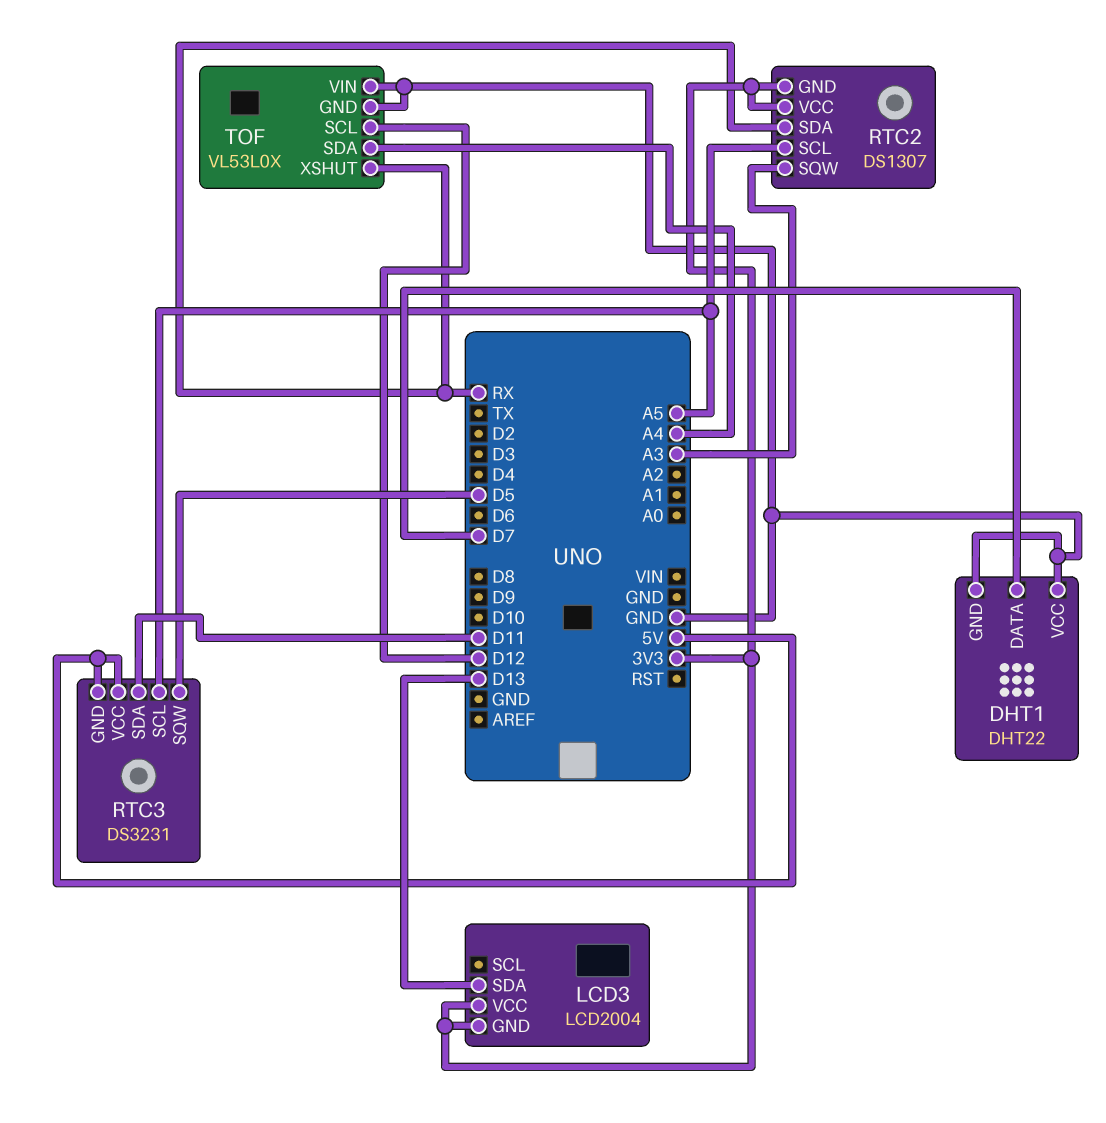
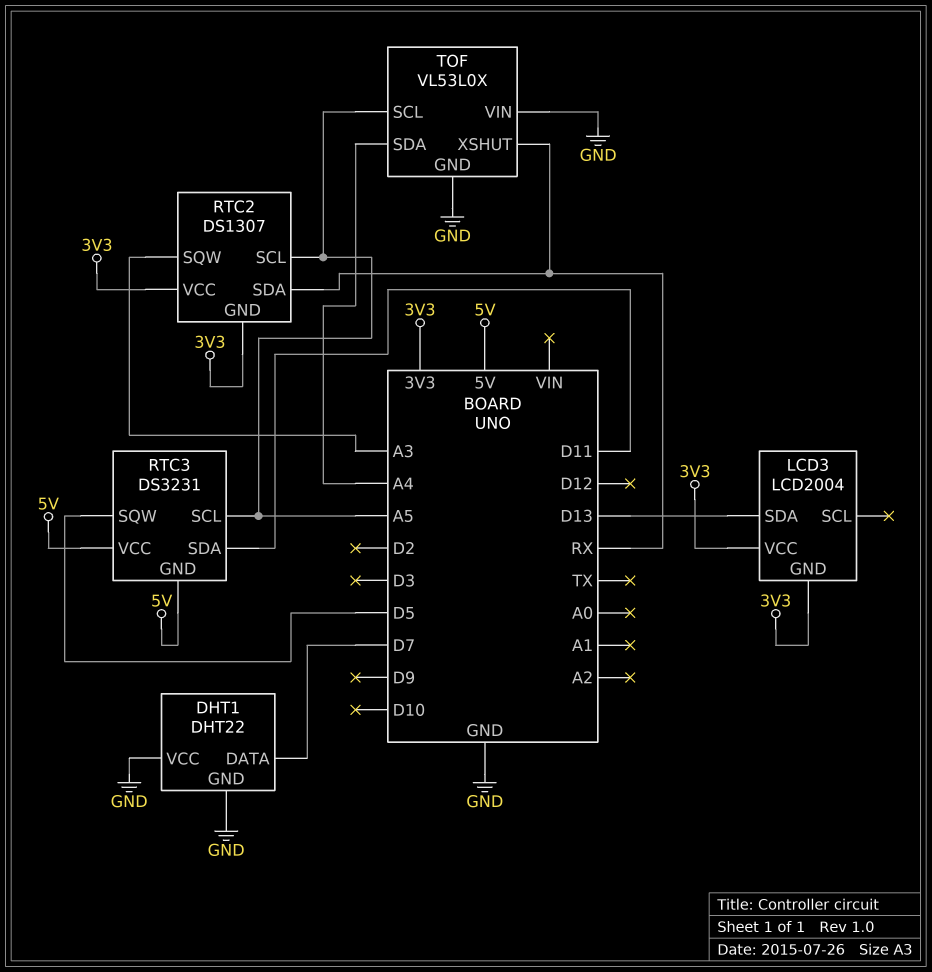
TOF pin SCL: D12 -> A5

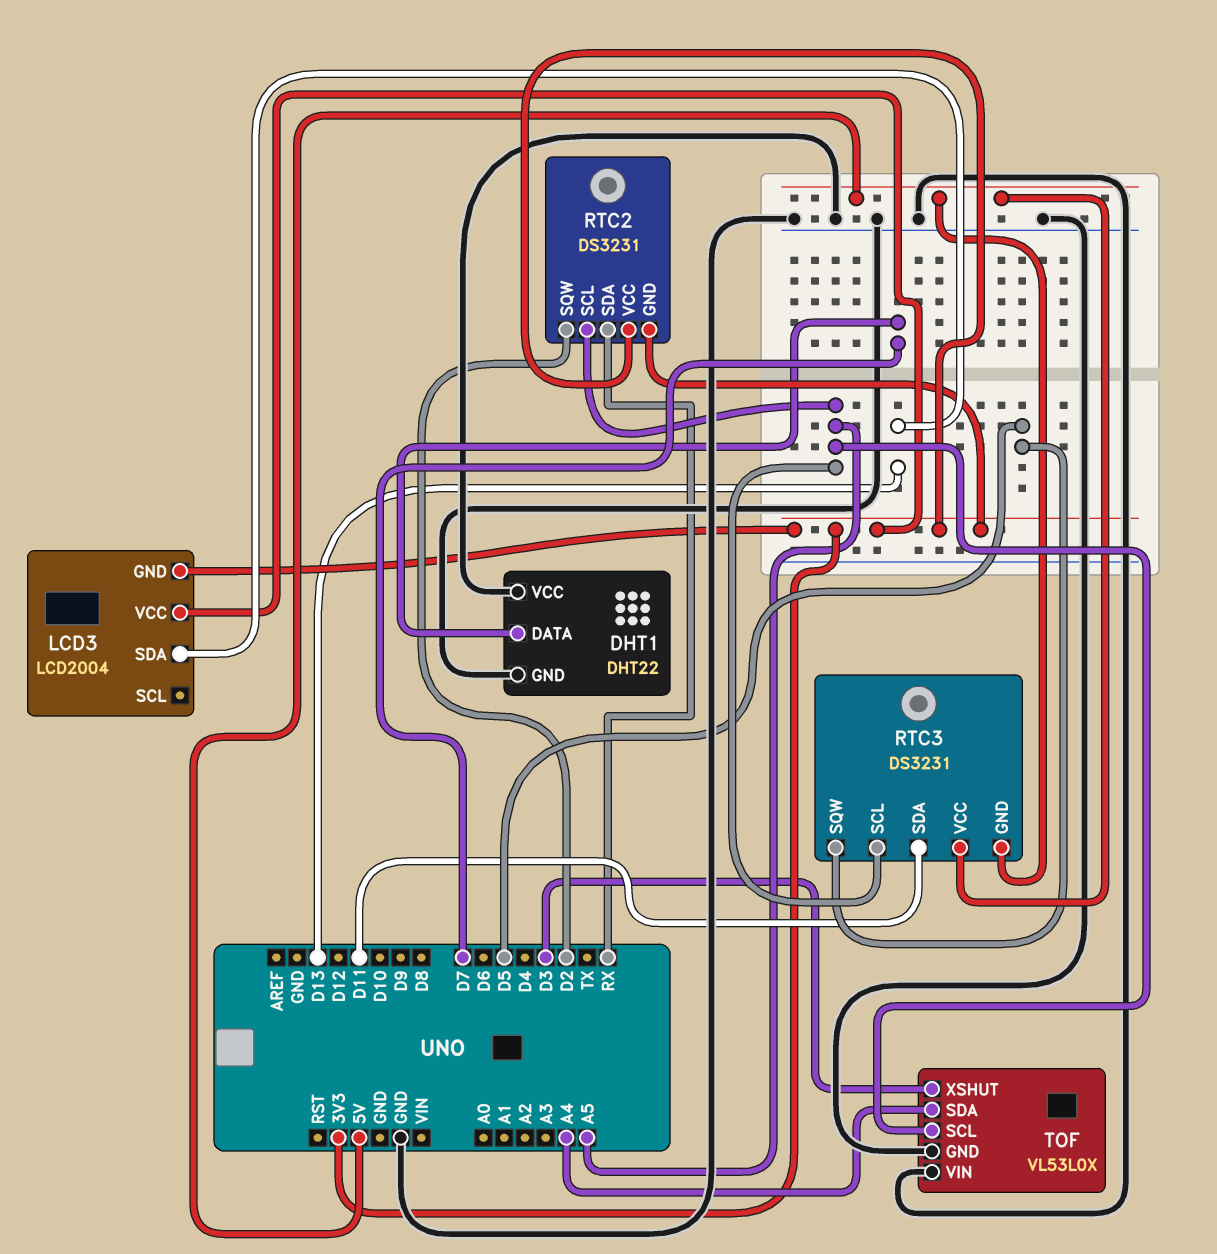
RTC2: DS1307 -> DS3231
RTC2 pin SQW: A3 -> D2
TOF pin XSHUT: RX -> D3

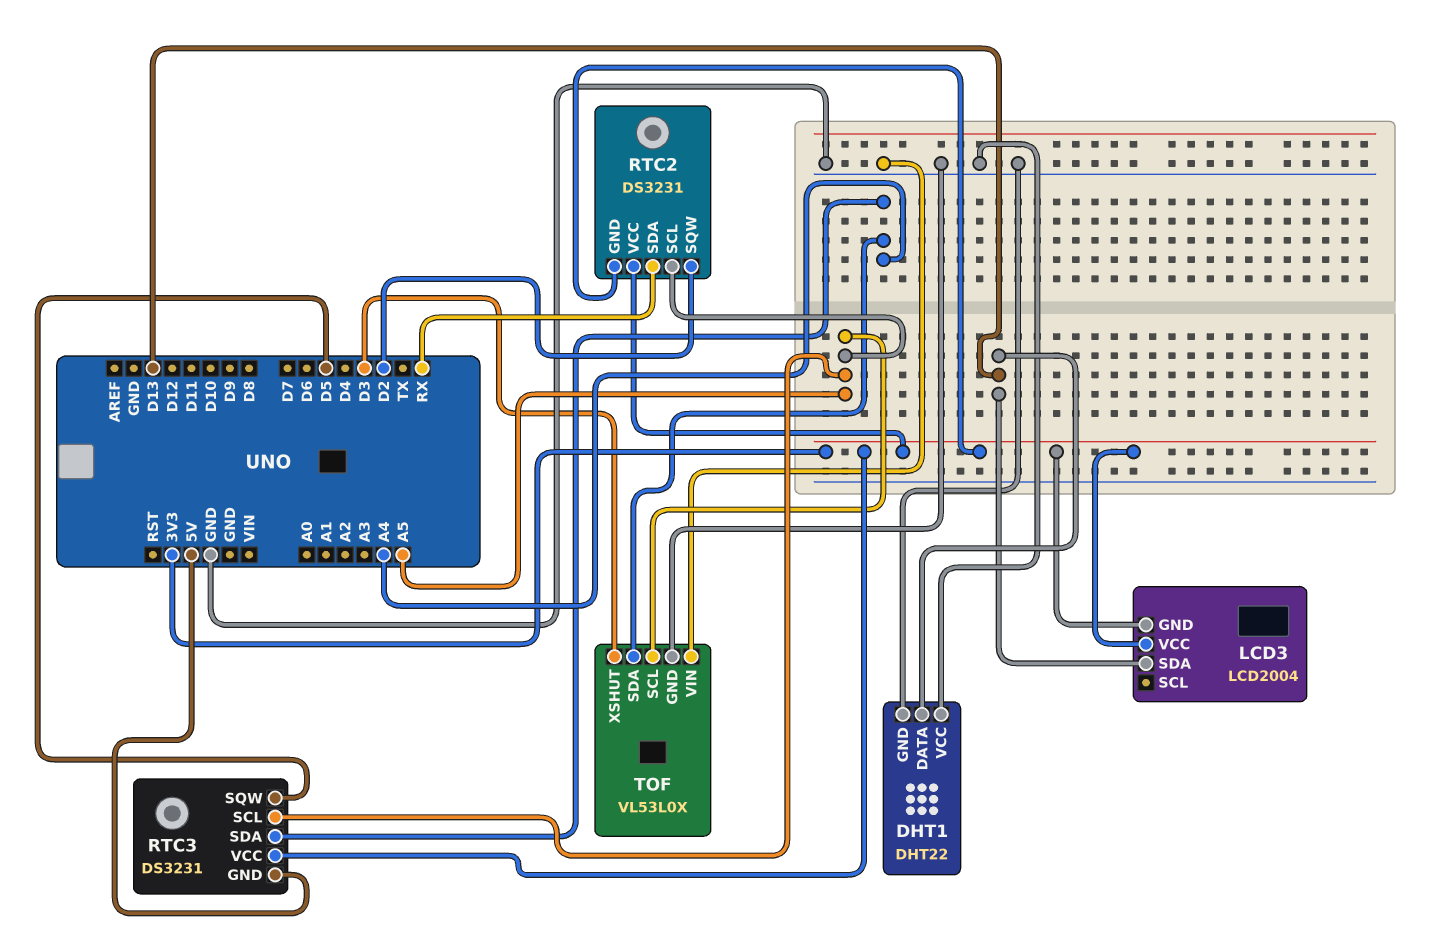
DHT1 pin DATA: D7 -> D13
RTC3 pin SDA: D11 -> A4
RTC3 pin VCC: 5V -> 3V3

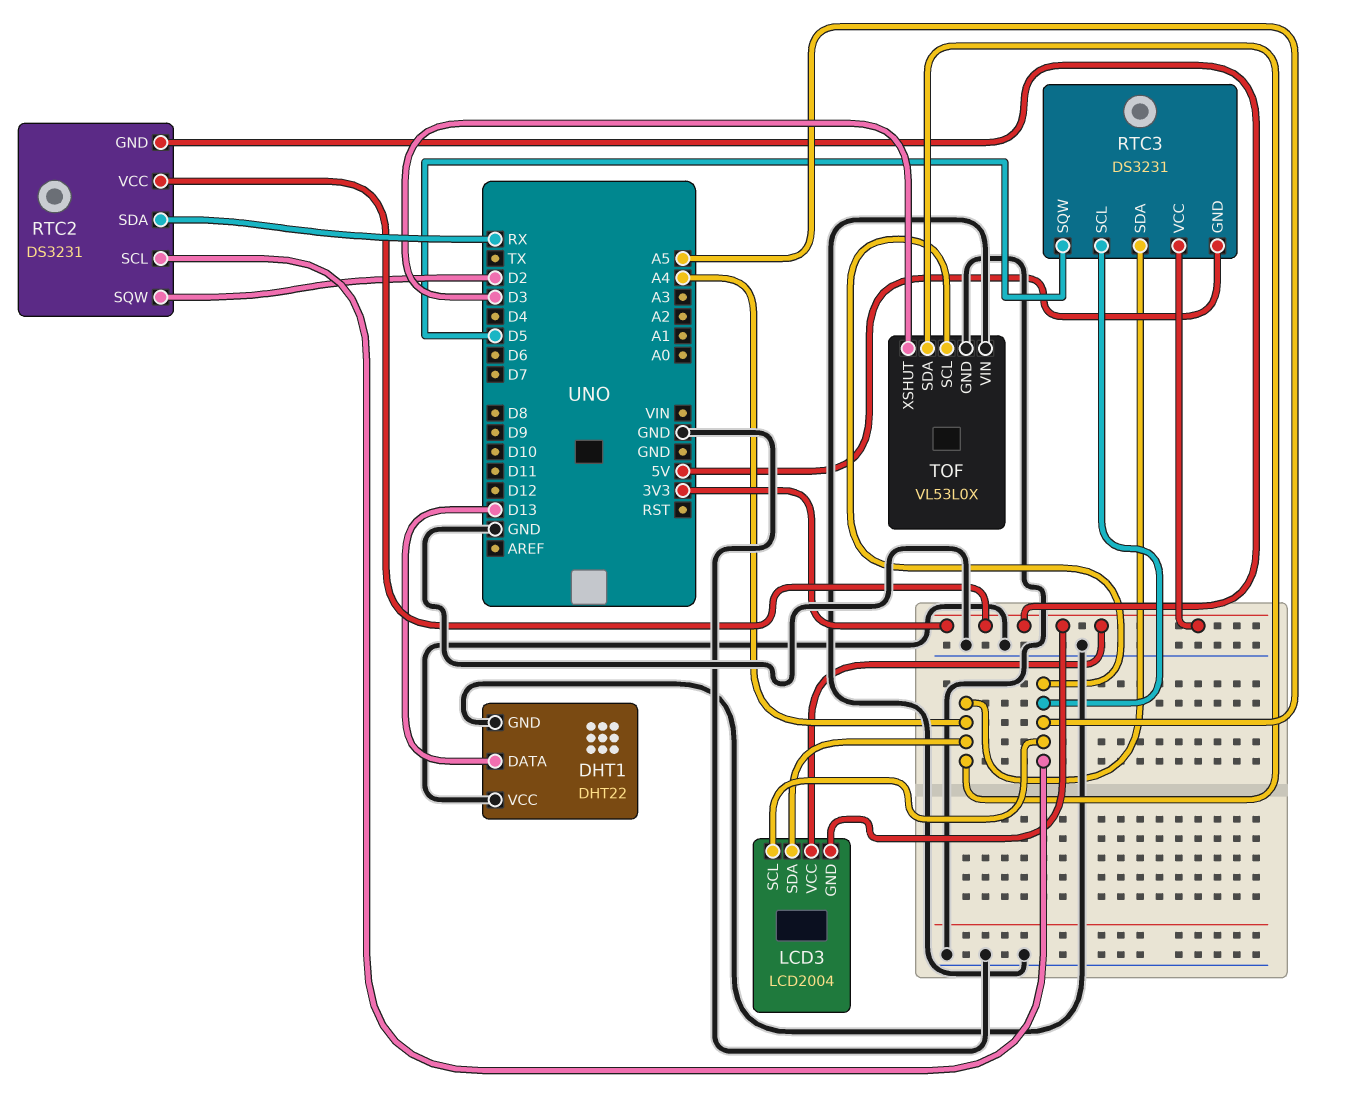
LCD3 pin SCL: none -> A5
LCD3 pin SDA: D13 -> A4

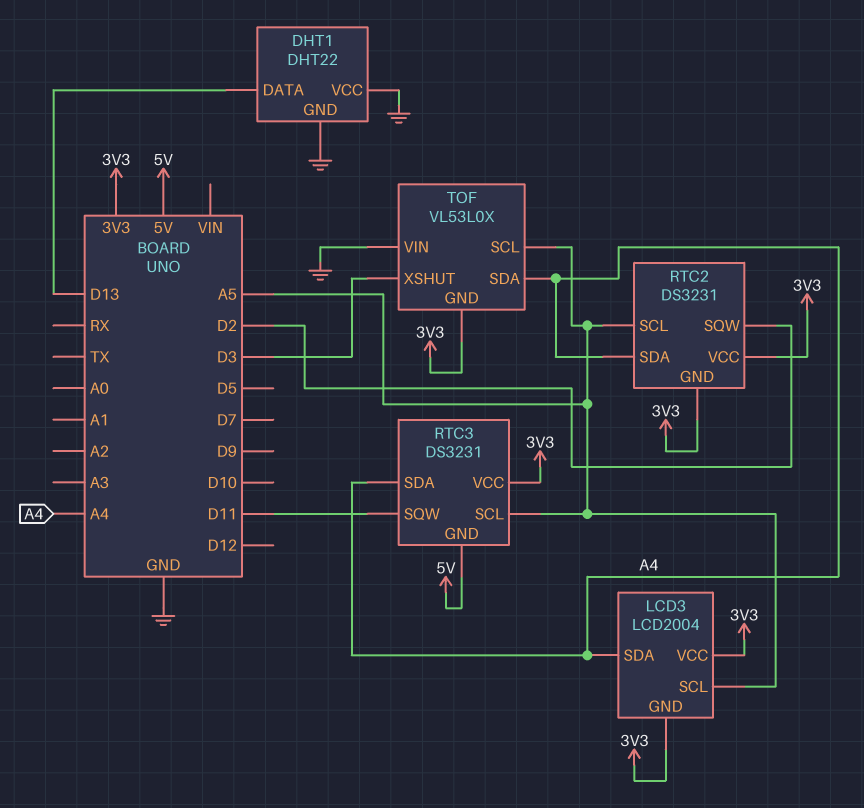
RTC2 pin SDA: RX -> A4
RTC3 pin SQW: D5 -> D11
TOF pin GND: GND -> 3V3

